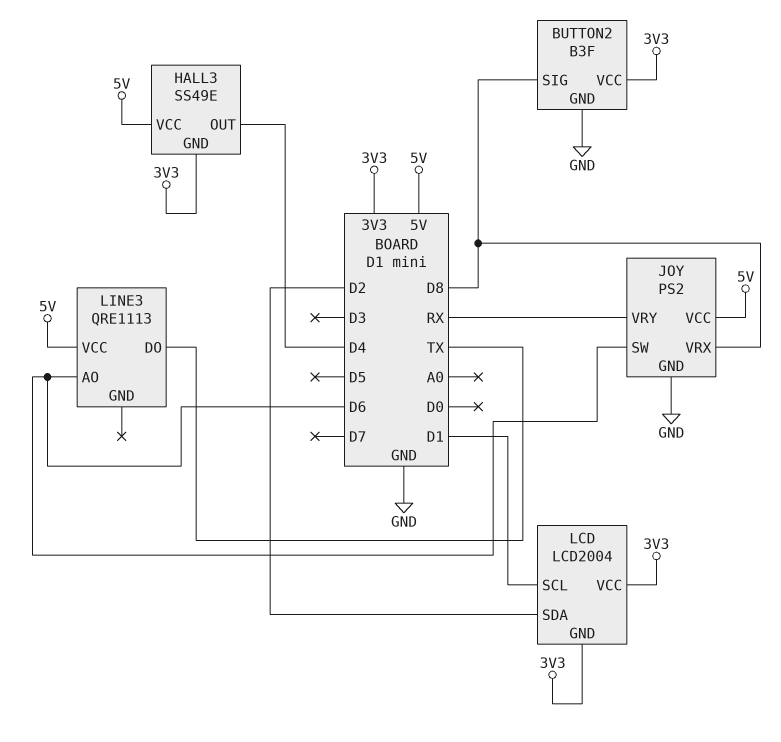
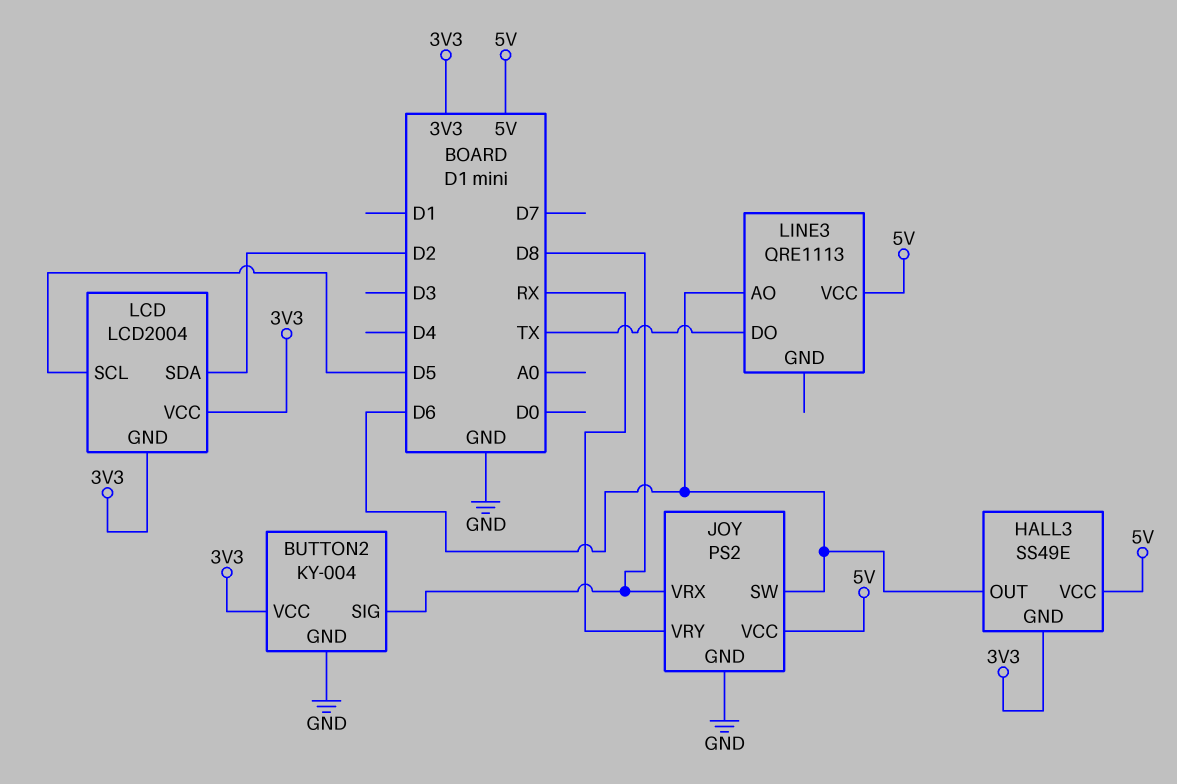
BUTTON2: B3F -> KY-004
HALL3 pin OUT: D4 -> D6
LCD pin SCL: D1 -> D5

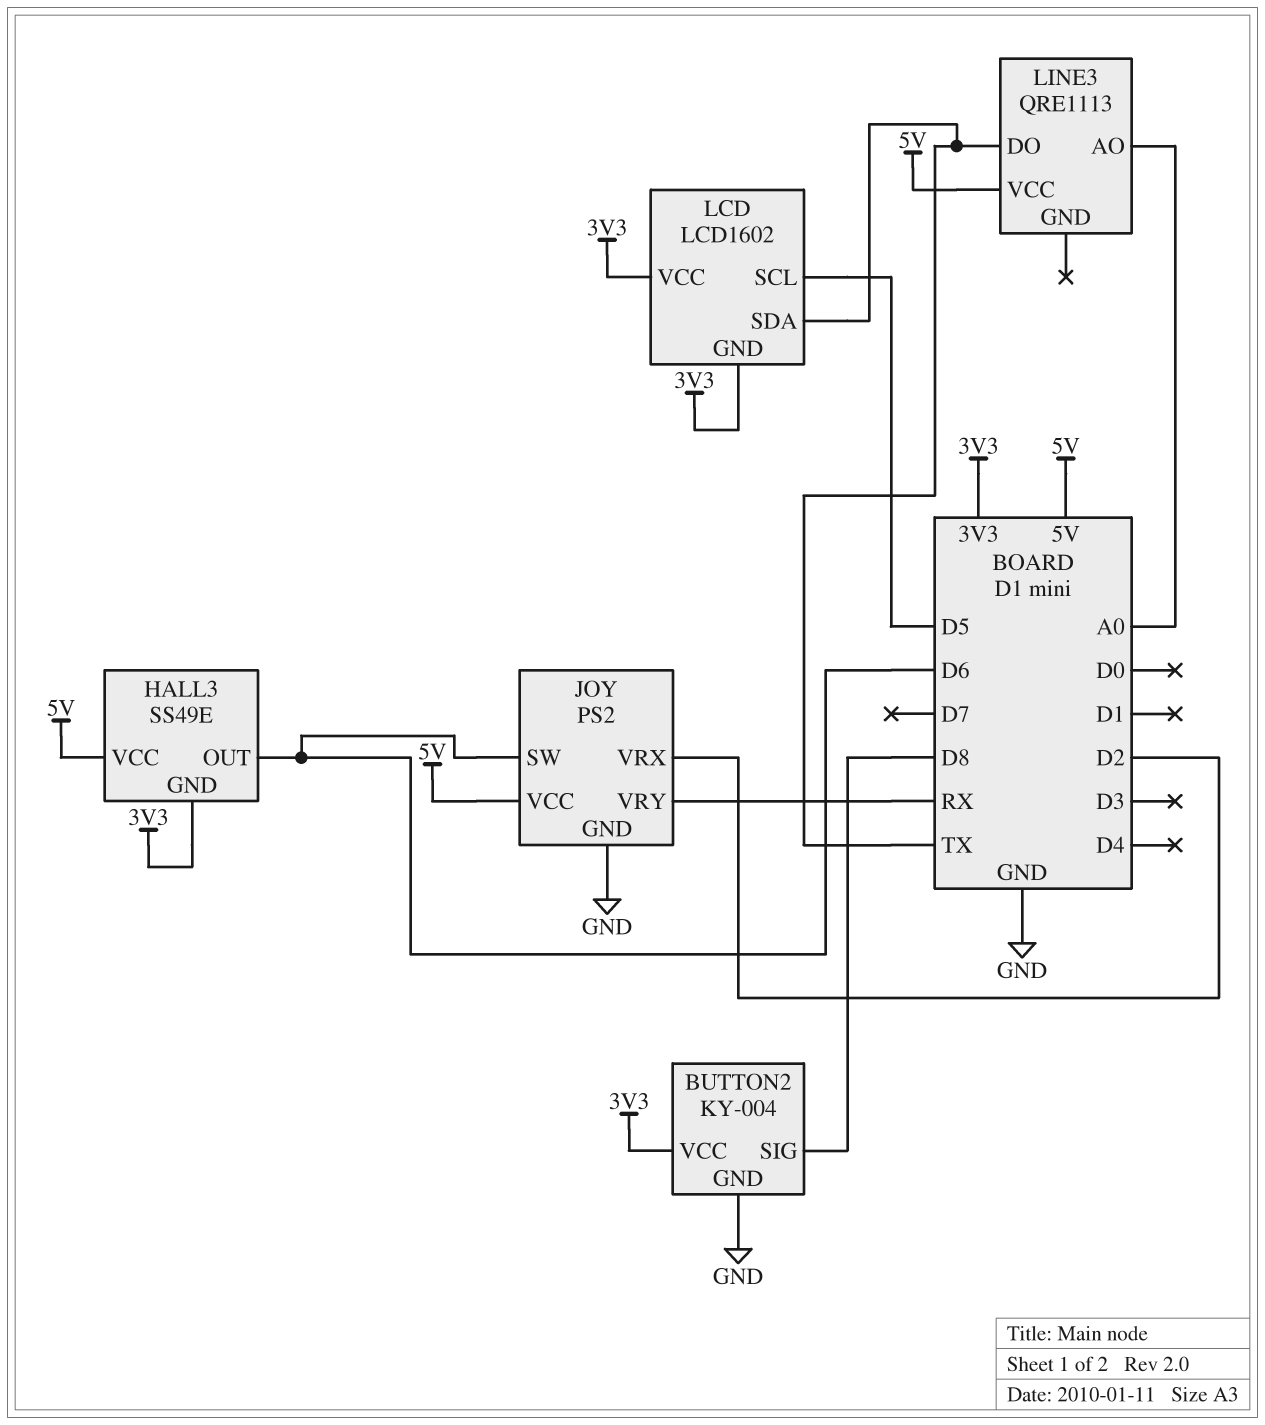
JOY pin VRX: D8 -> D2
LCD: LCD2004 -> LCD1602
LCD pin SDA: D2 -> TX
LINE3 pin AO: D6 -> A0

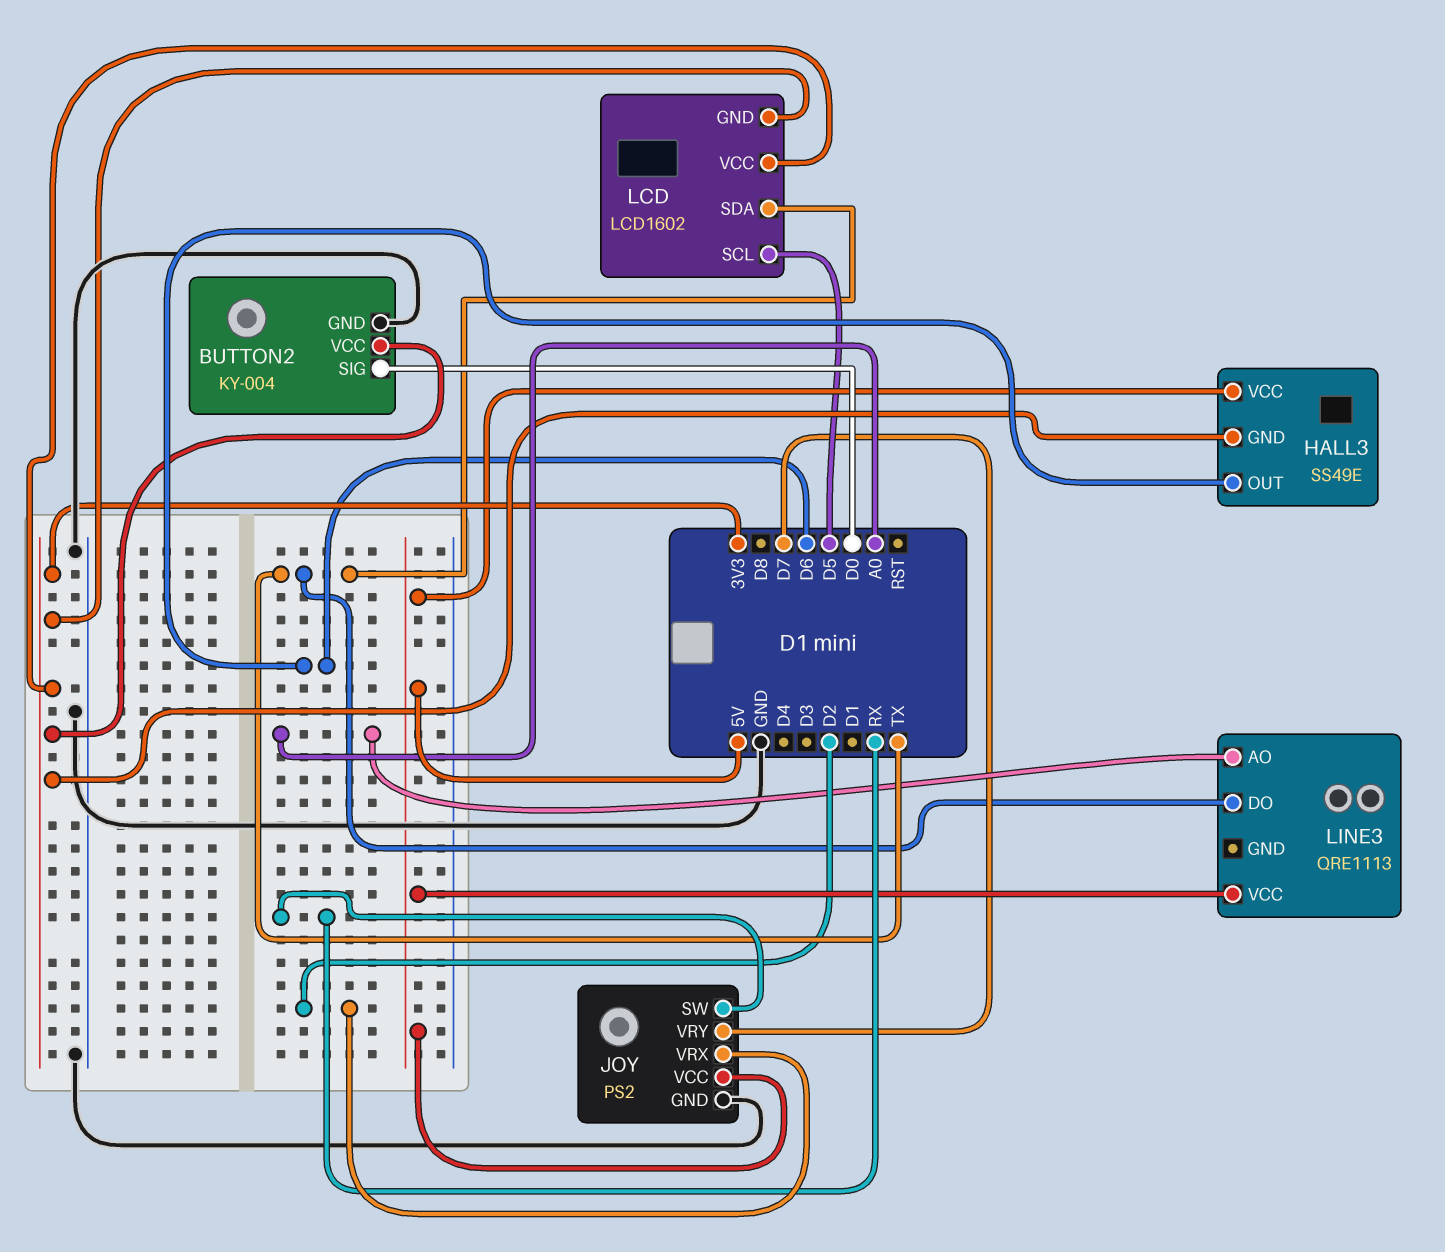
BUTTON2 pin SIG: D8 -> D0
JOY pin SW: D6 -> RX
JOY pin VRY: RX -> D7

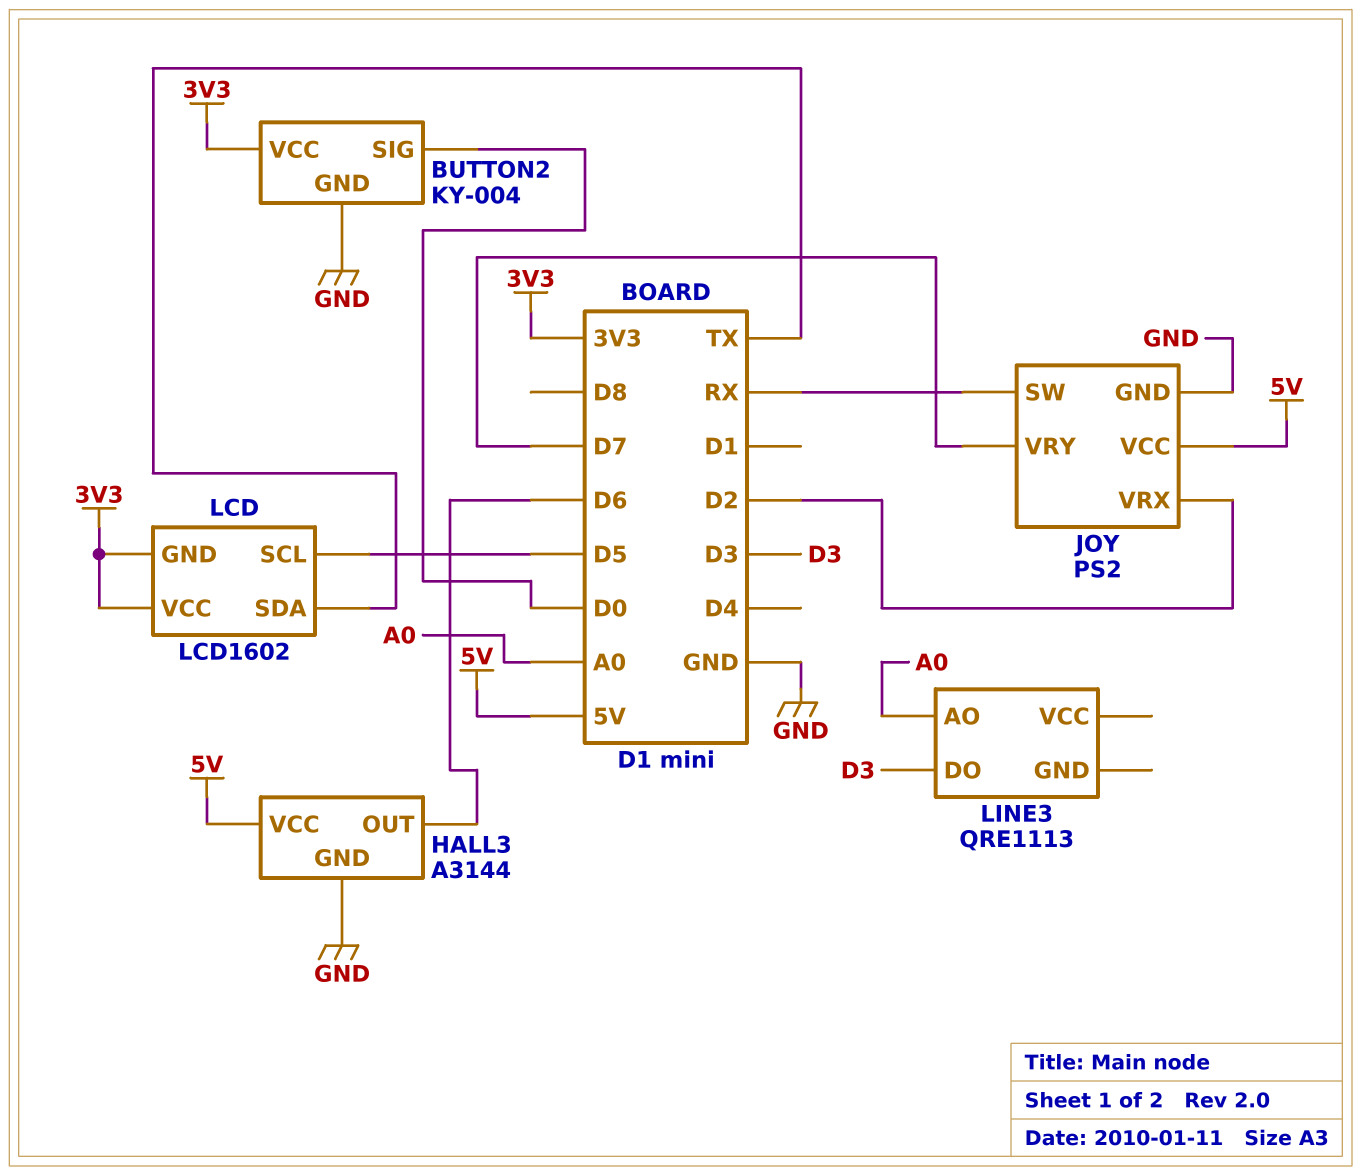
HALL3: SS49E -> A3144
HALL3 pin GND: 3V3 -> GND
LINE3 pin DO: TX -> D3
LINE3 pin VCC: 5V -> none

